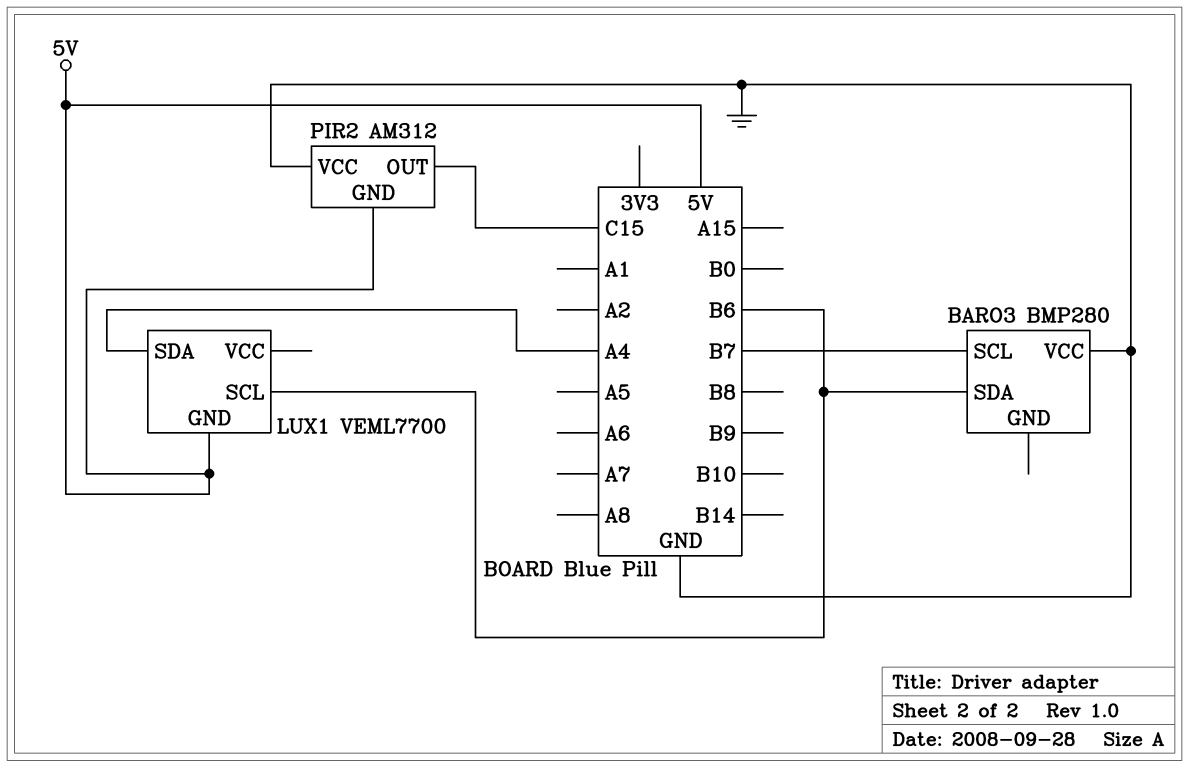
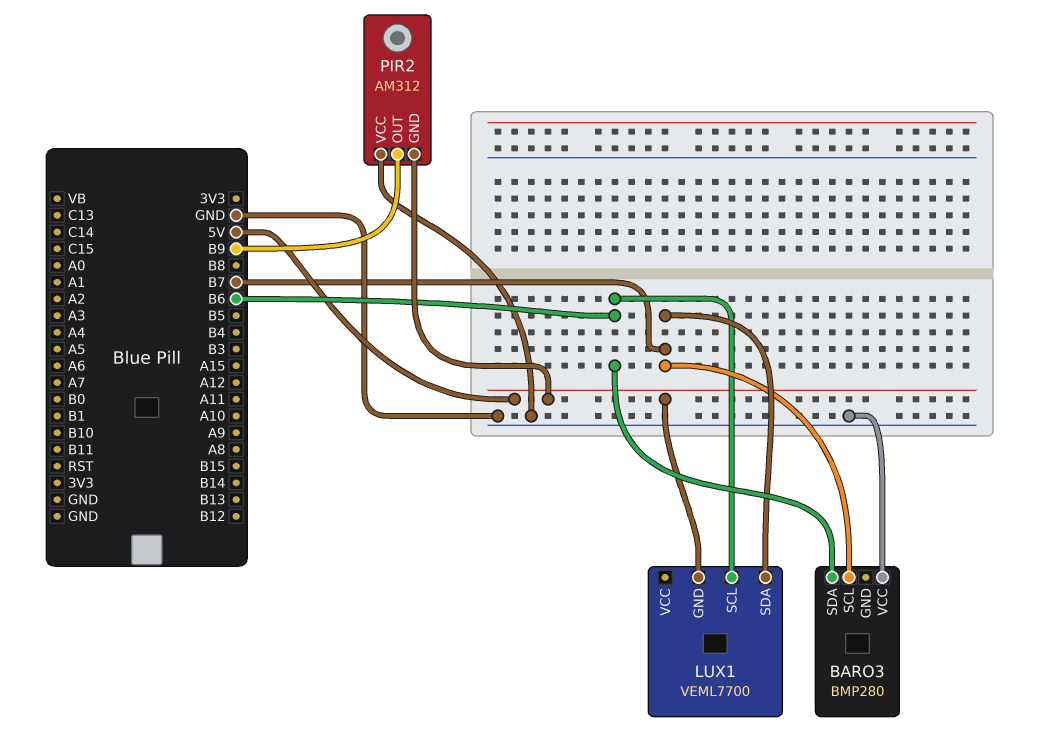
LUX1 pin SDA: A4 -> B7
PIR2 pin OUT: C15 -> B9

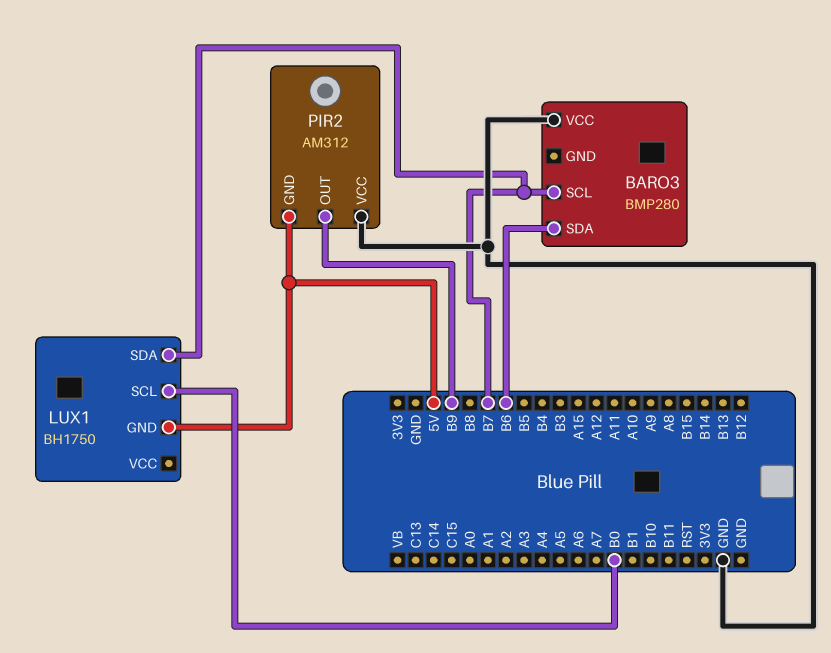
LUX1: VEML7700 -> BH1750
LUX1 pin SCL: B6 -> B0

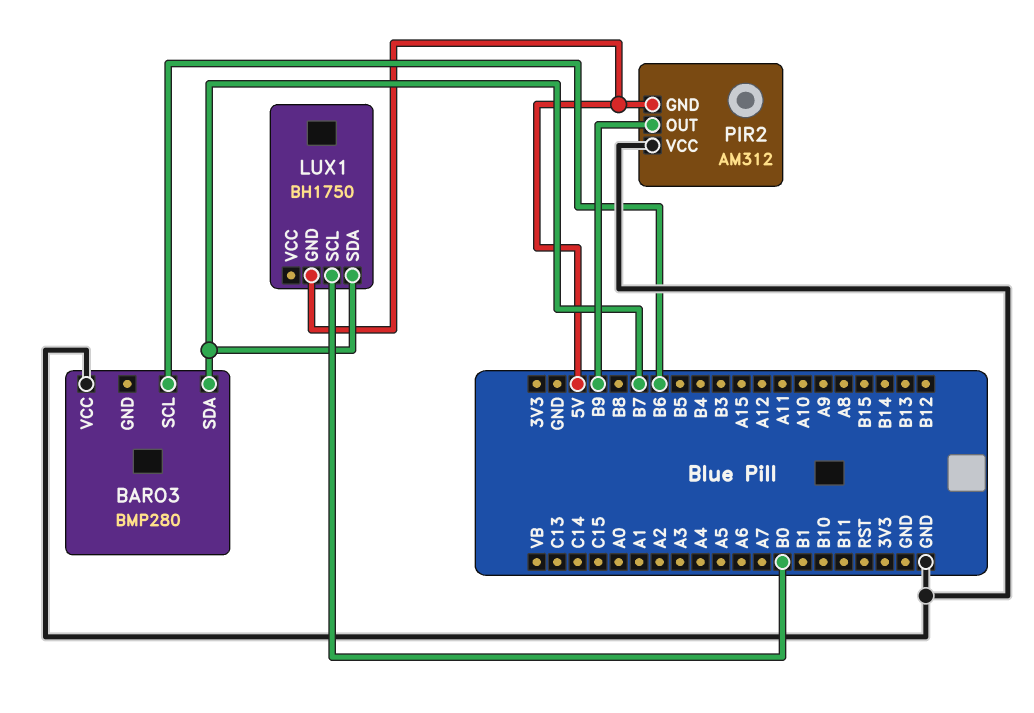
BARO3 pin SCL: B7 -> B6
BARO3 pin SDA: B6 -> B7

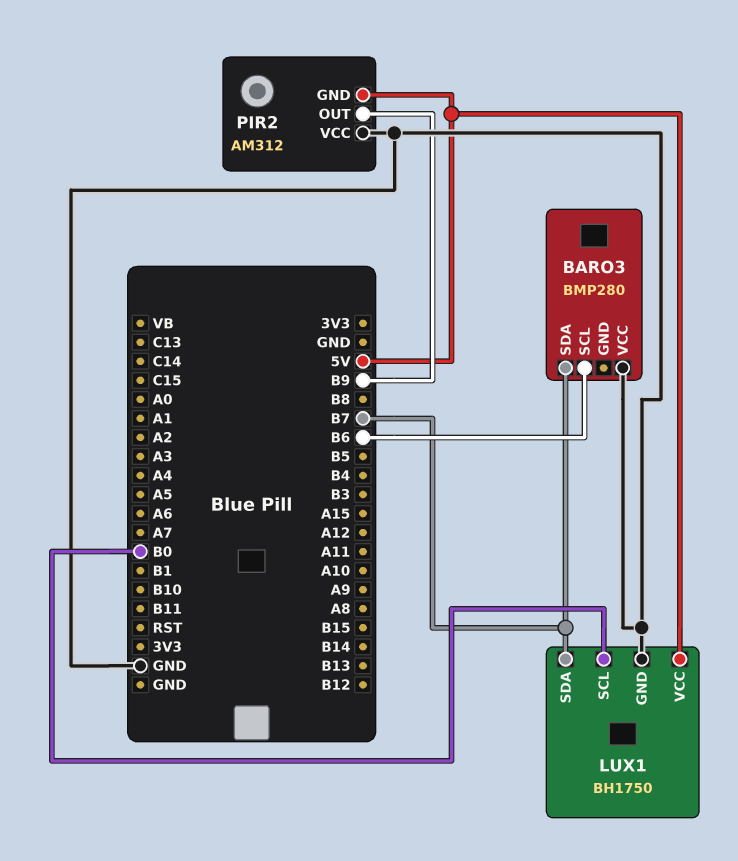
LUX1 pin GND: 5V -> GND
LUX1 pin VCC: none -> 5V

